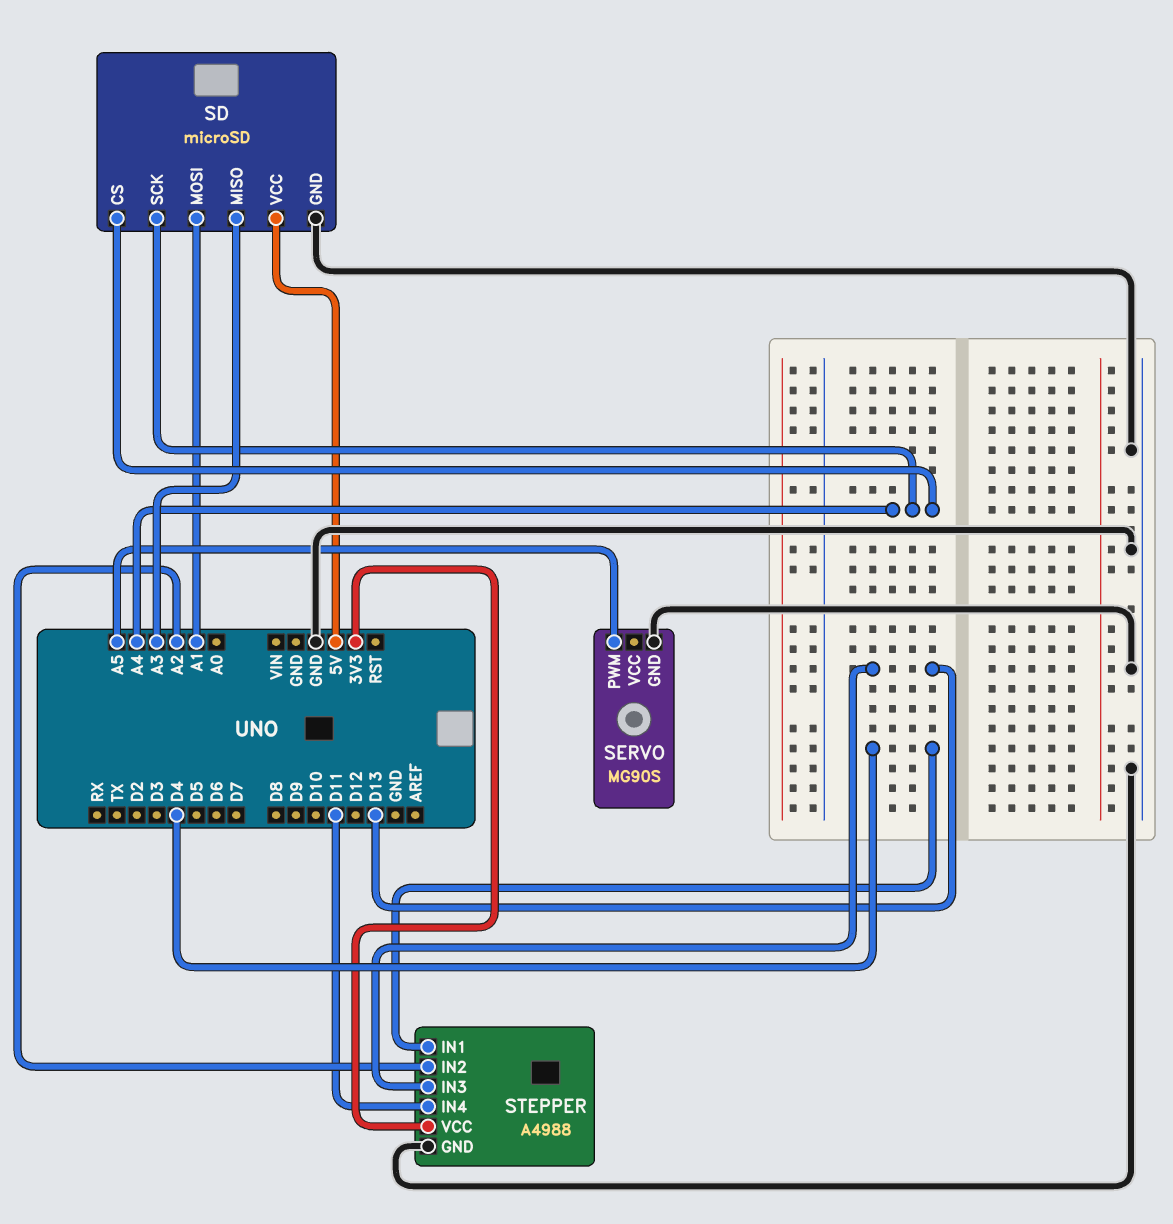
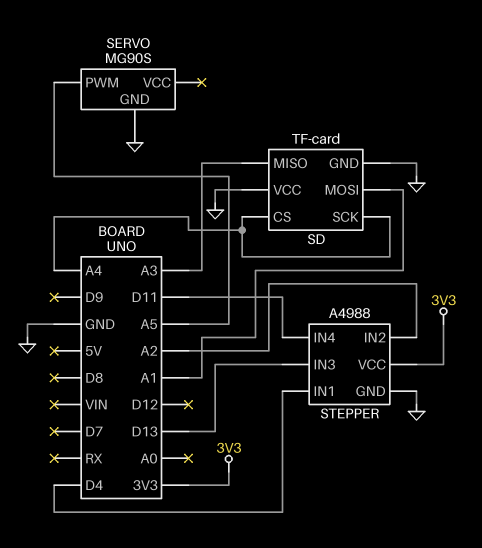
SD: microSD -> TF-card
SD pin VCC: 5V -> GND

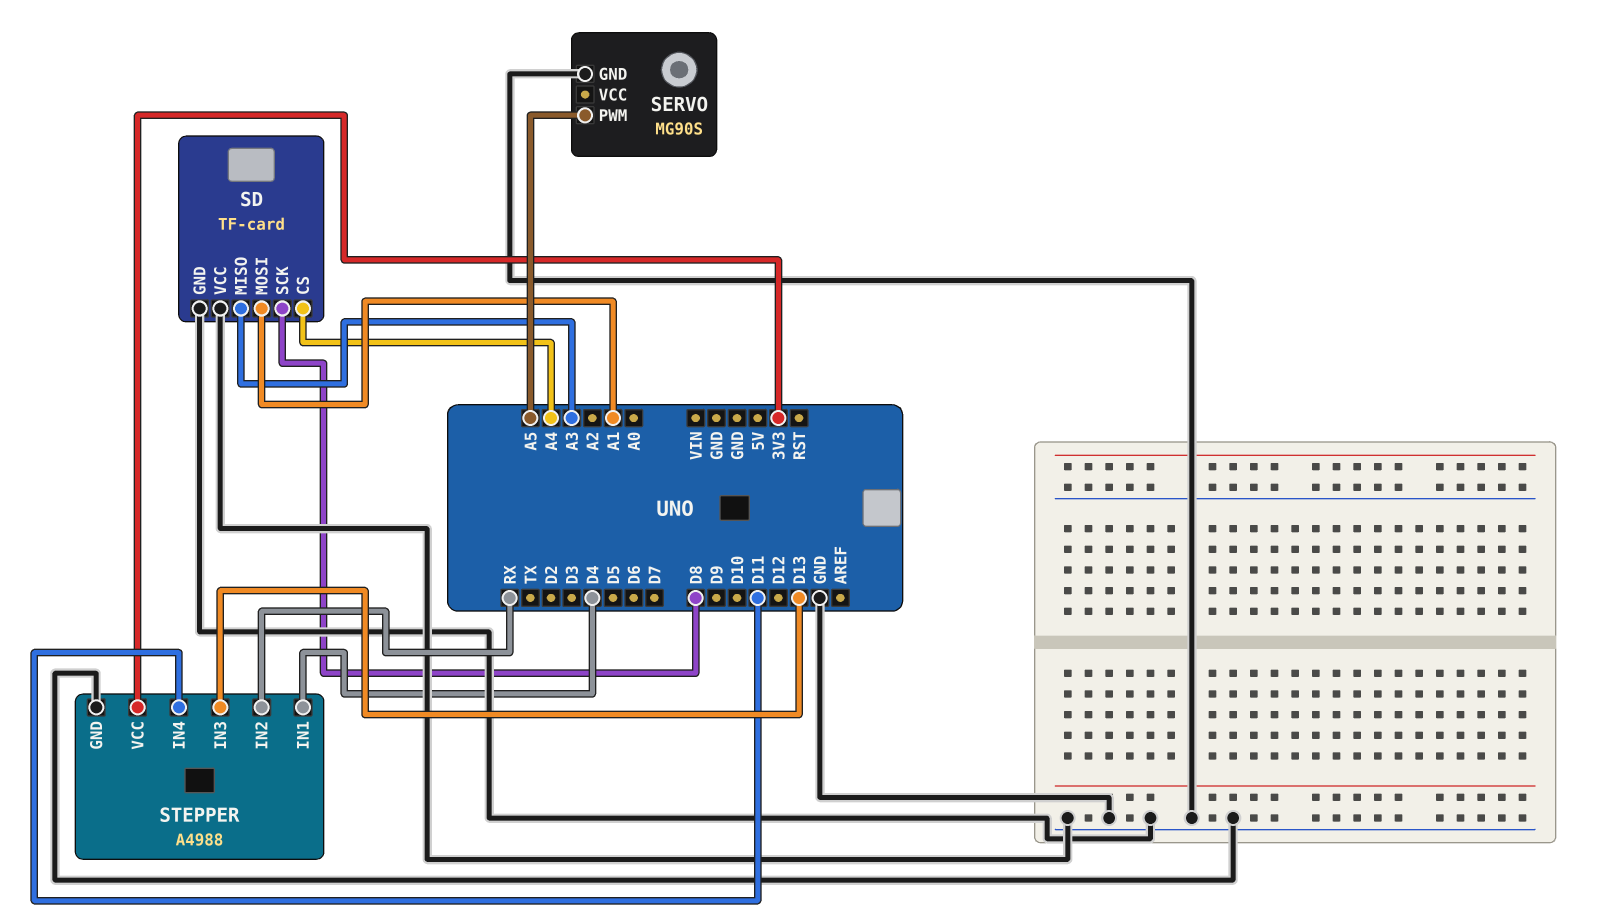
SD pin SCK: A4 -> D8
STEPPER pin IN2: A2 -> RX

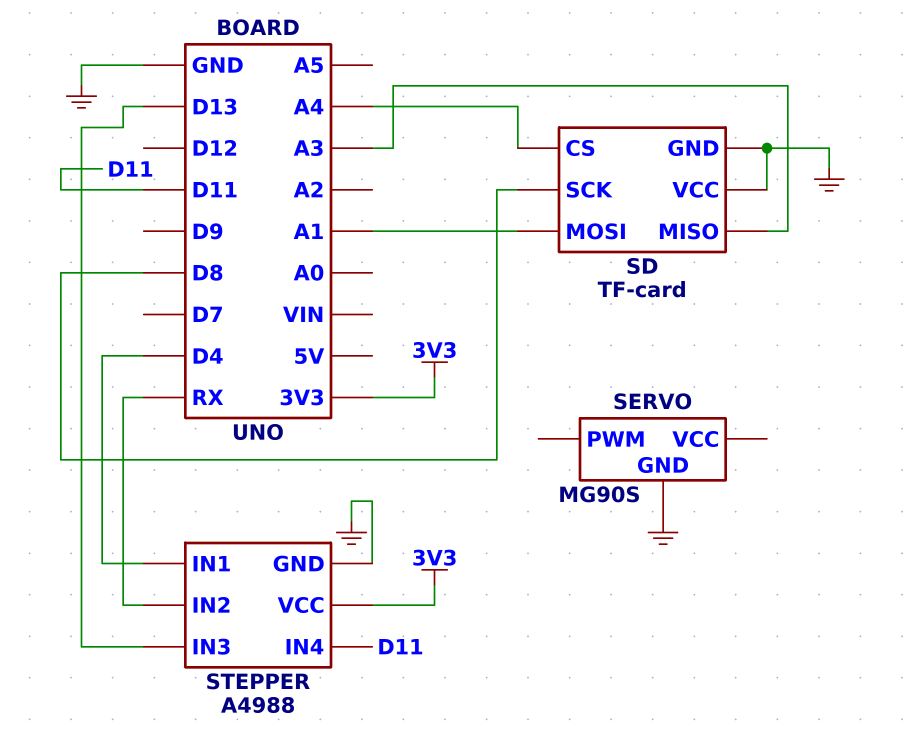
SERVO pin PWM: A5 -> none

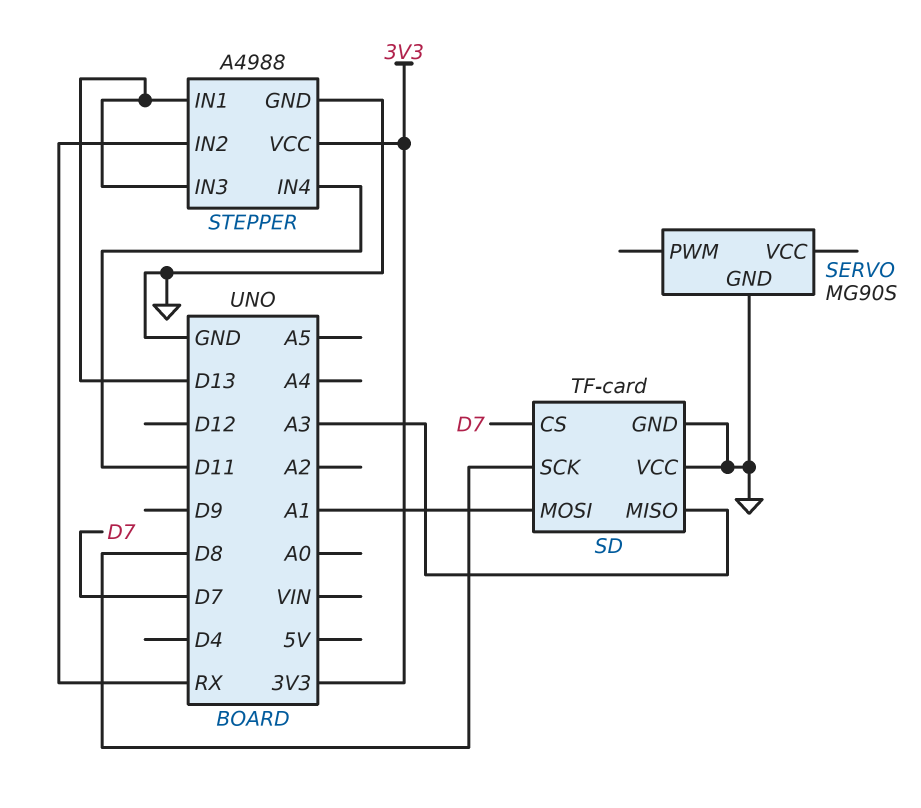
SD pin CS: A4 -> D7
STEPPER pin IN1: D4 -> D13

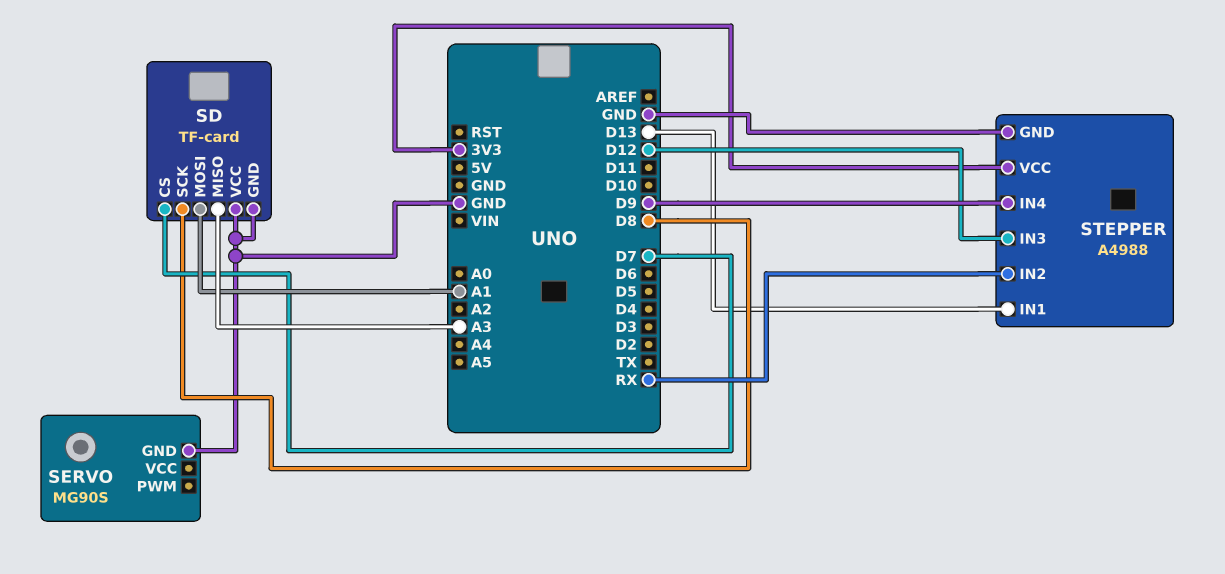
STEPPER pin IN3: D13 -> D12
STEPPER pin IN4: D11 -> D9

